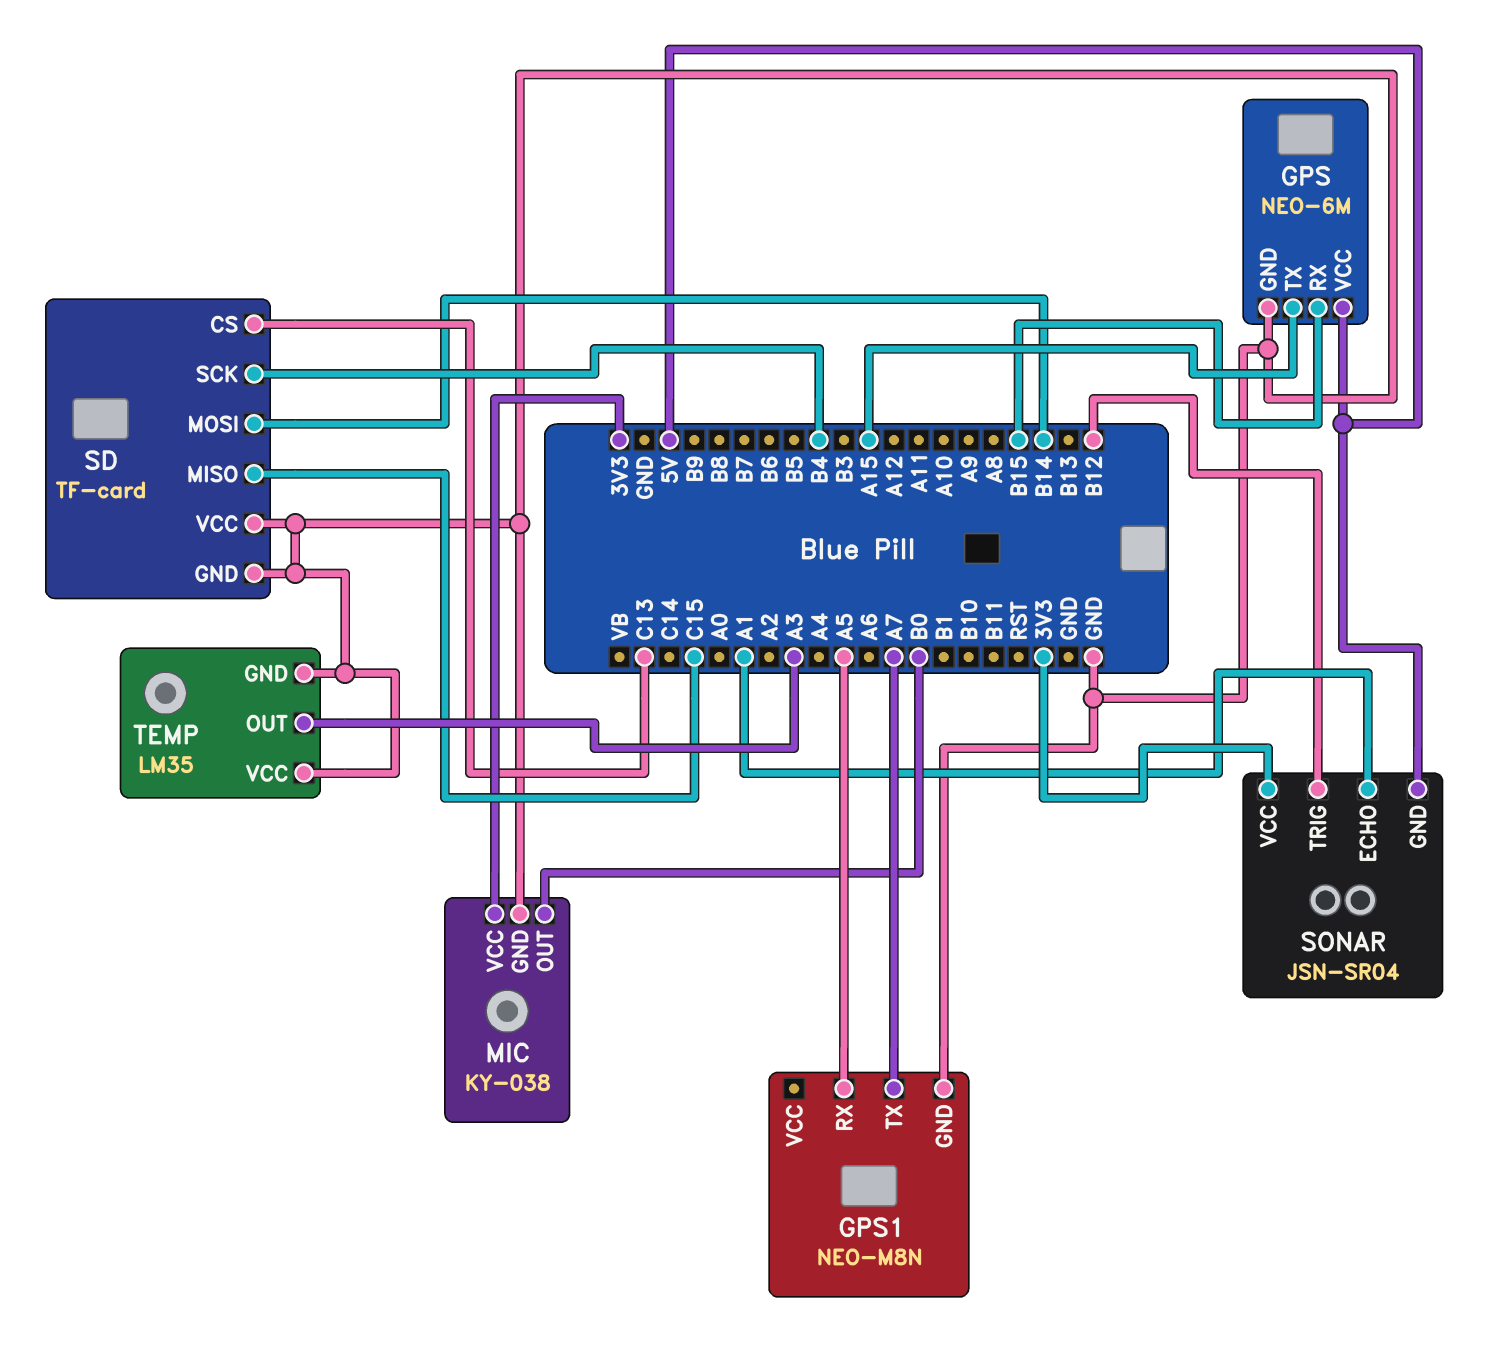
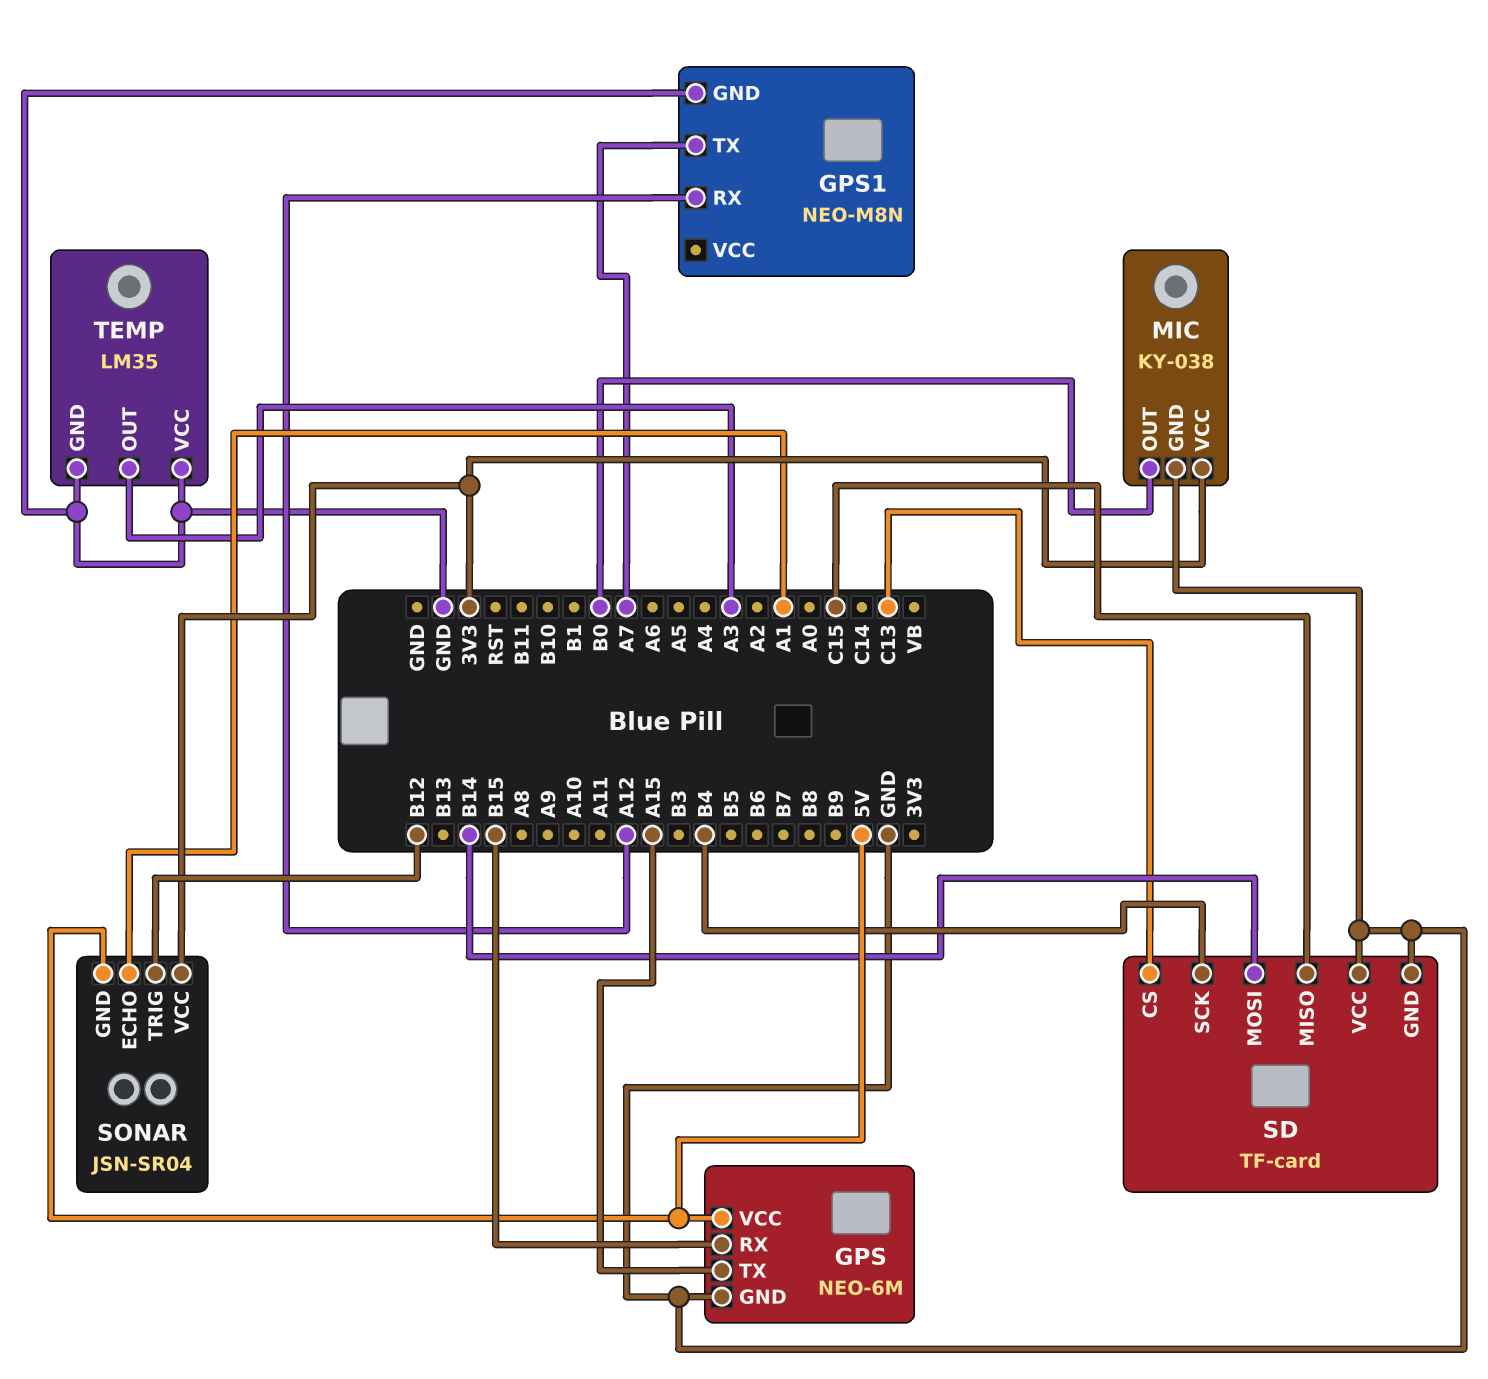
GPS1 pin RX: A5 -> A12

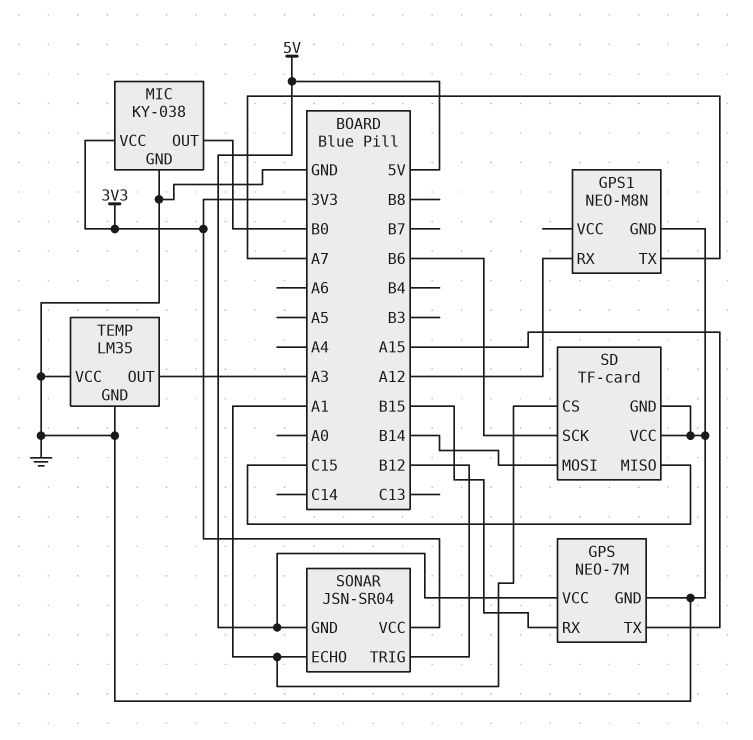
GPS: NEO-6M -> NEO-7M
SD pin CS: C13 -> A1
SD pin SCK: B4 -> B6

